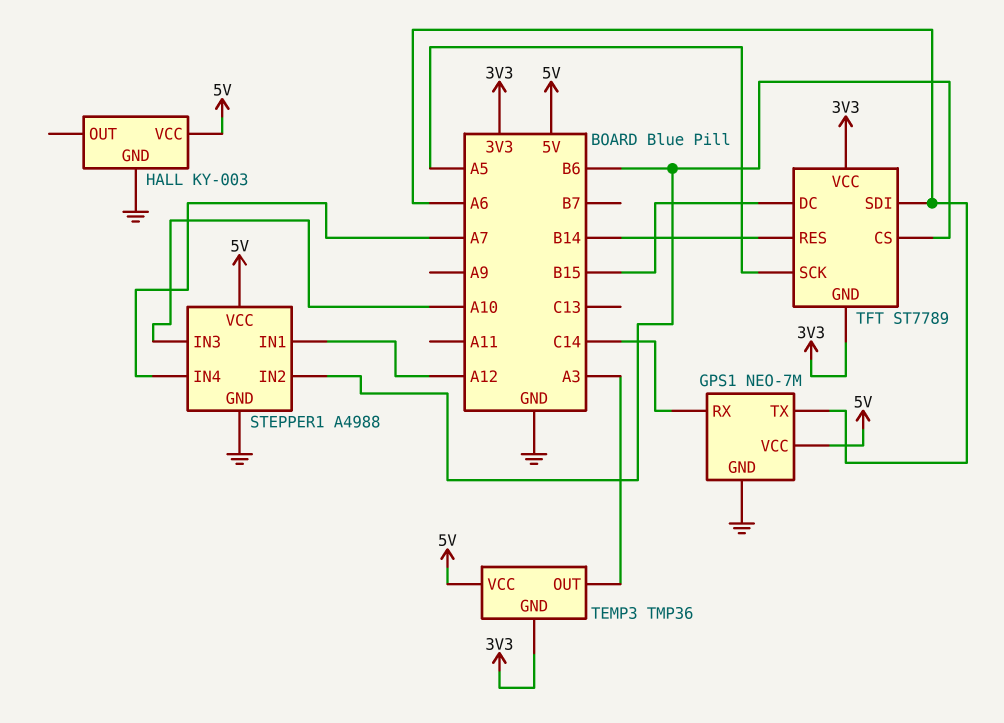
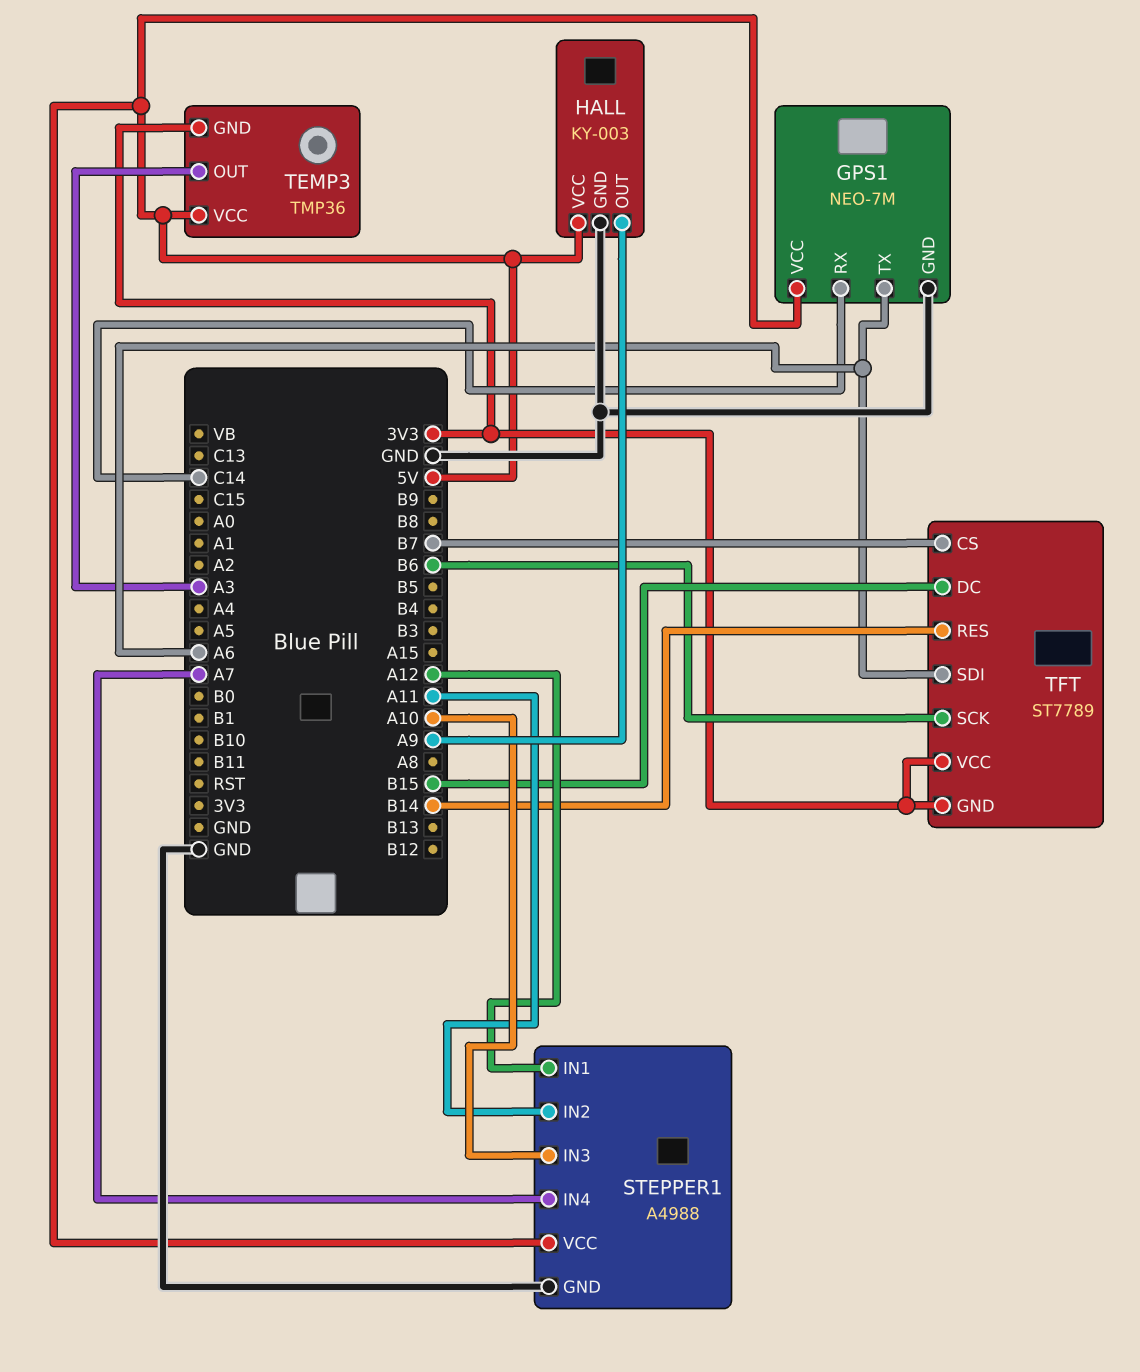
HALL pin OUT: none -> A9
STEPPER1 pin IN2: B6 -> A11
TFT pin CS: B6 -> B7
TFT pin SCK: A5 -> B6

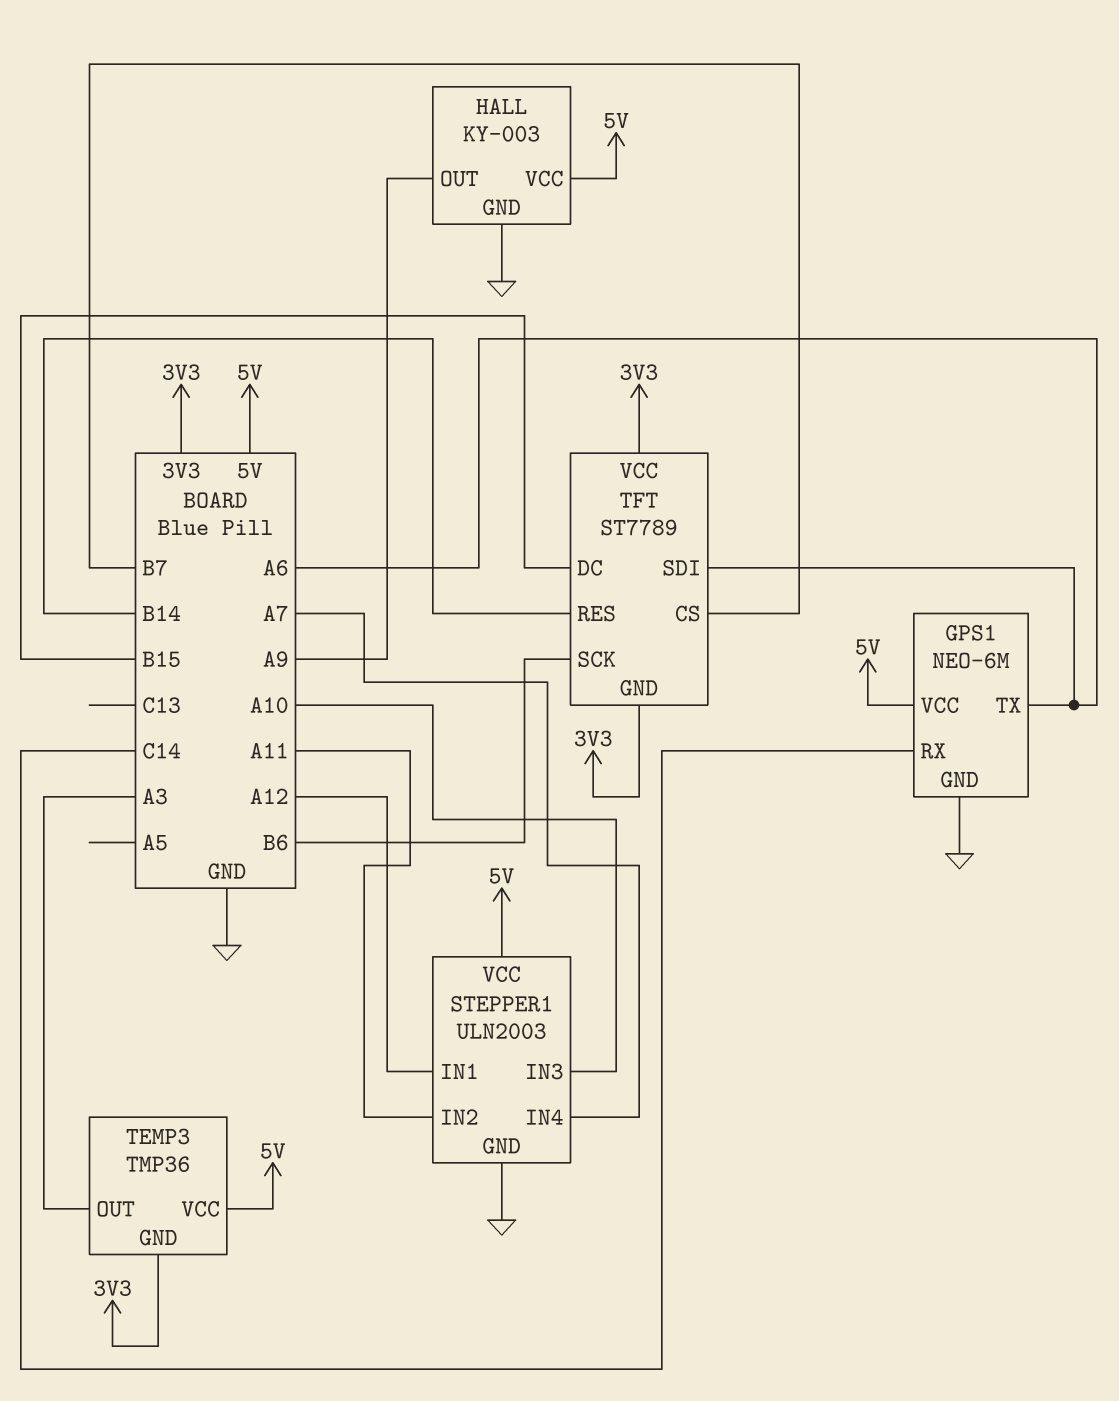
GPS1: NEO-7M -> NEO-6M
STEPPER1: A4988 -> ULN2003

